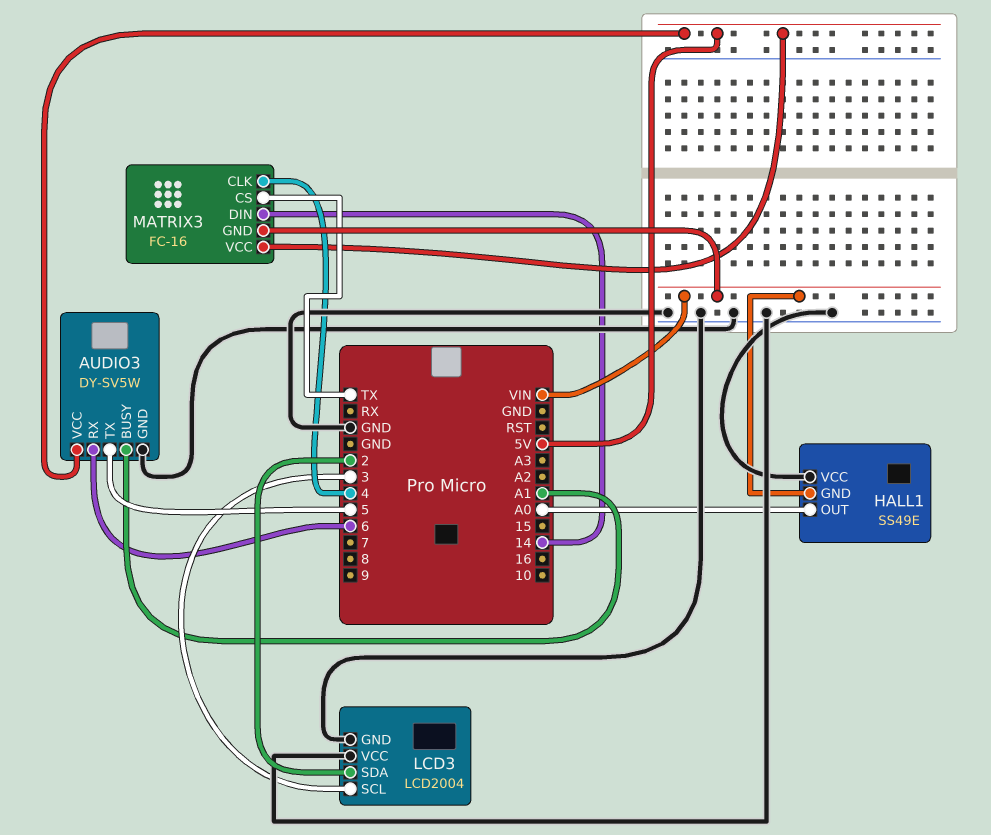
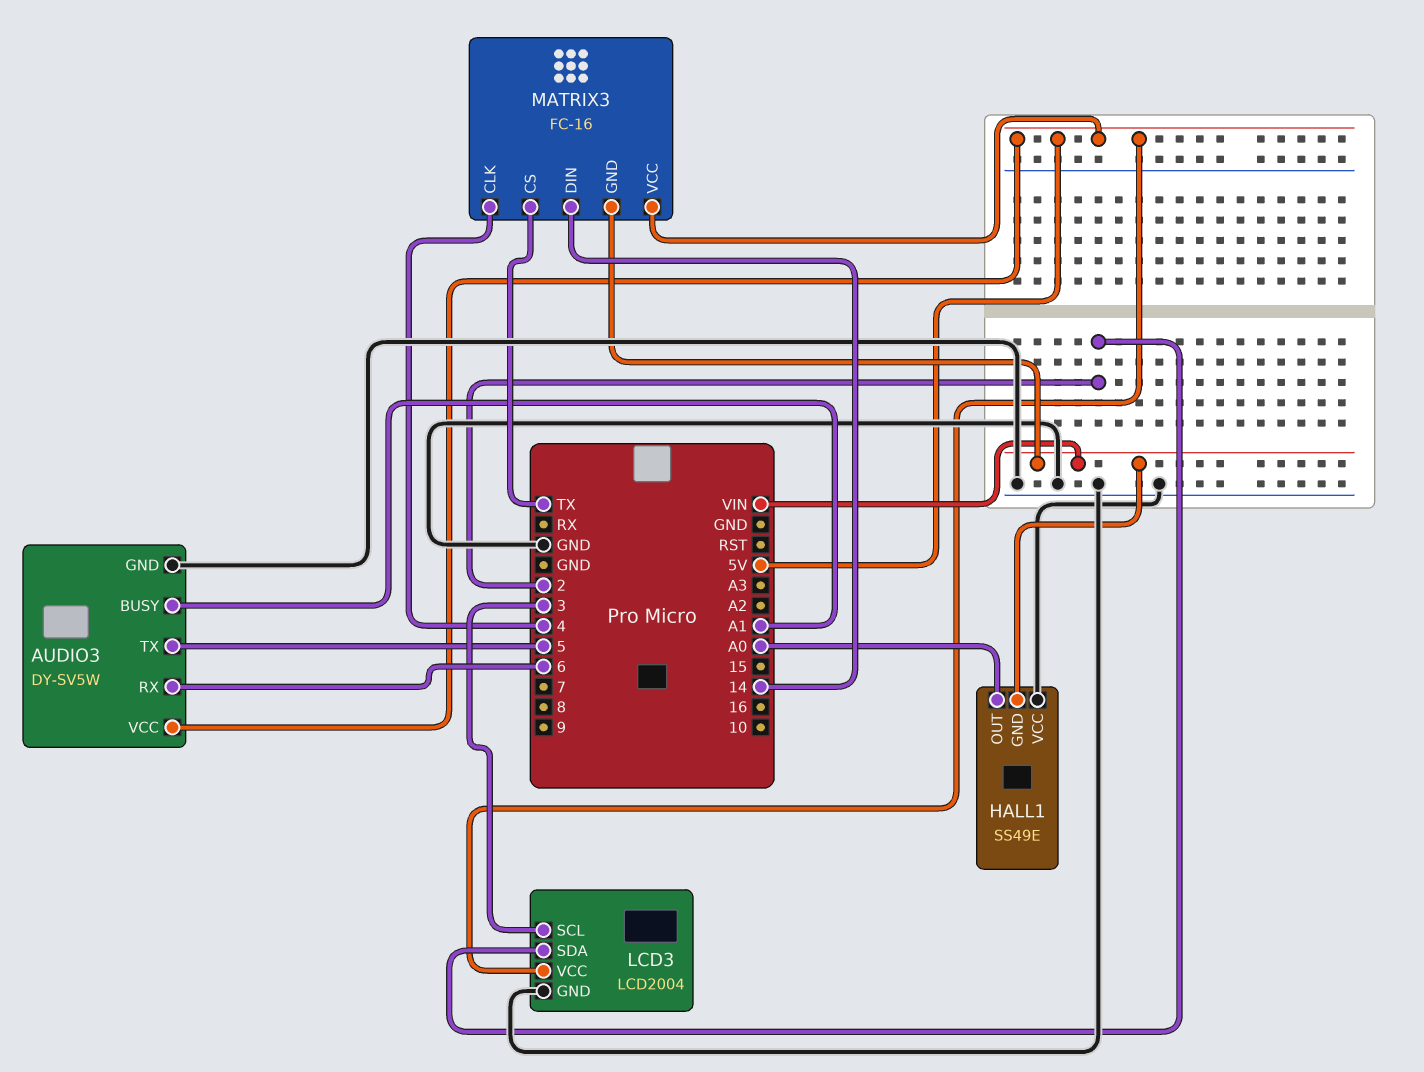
LCD3 pin VCC: GND -> 5V

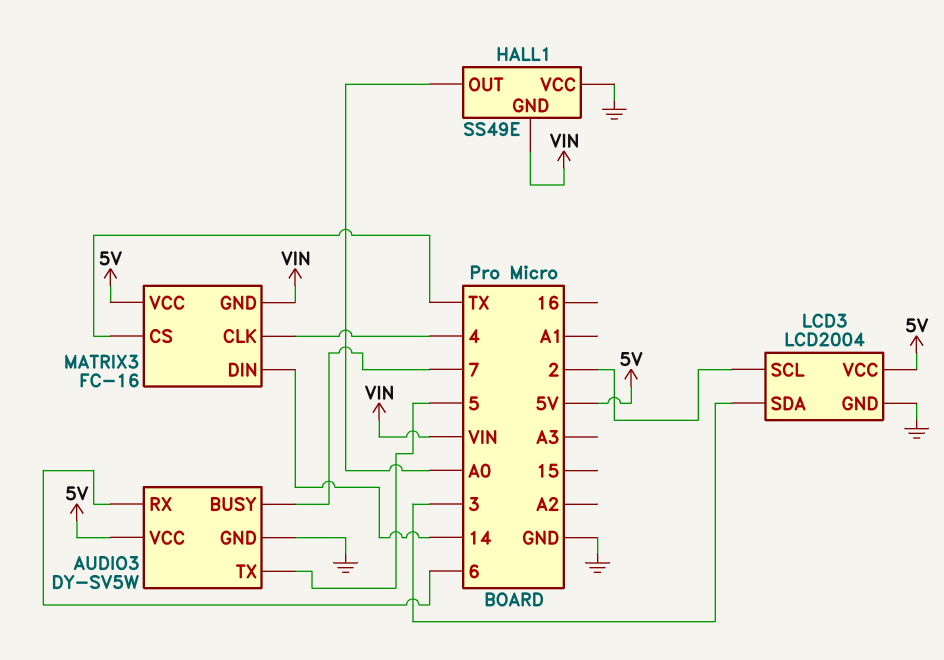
AUDIO3 pin BUSY: A1 -> 7
LCD3 pin SCL: 3 -> 2
LCD3 pin SDA: 2 -> 3

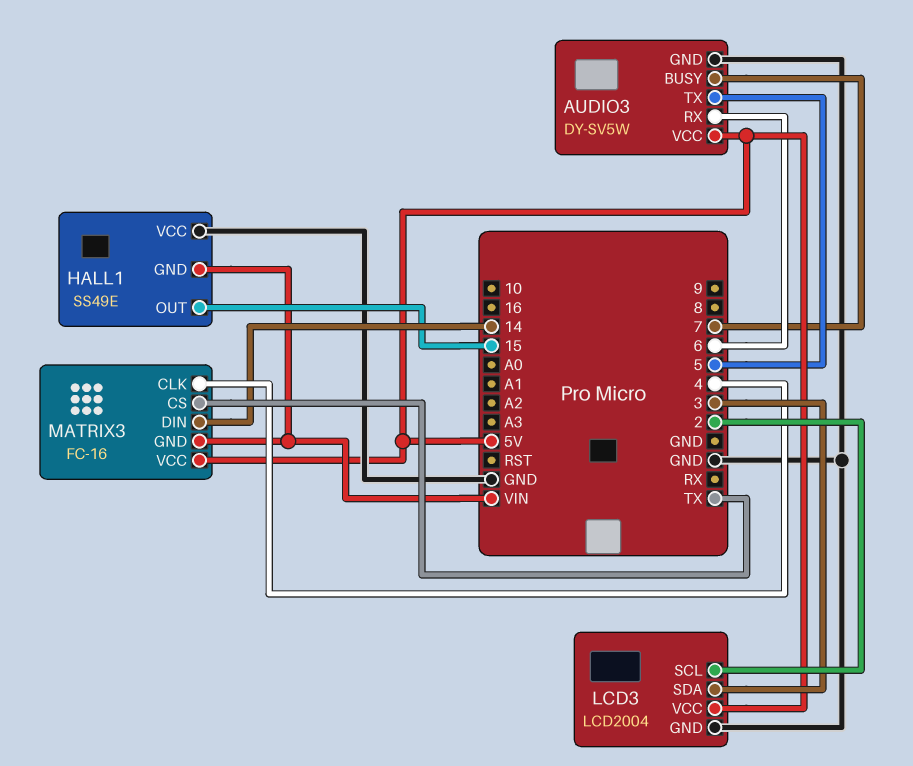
HALL1 pin OUT: A0 -> 15

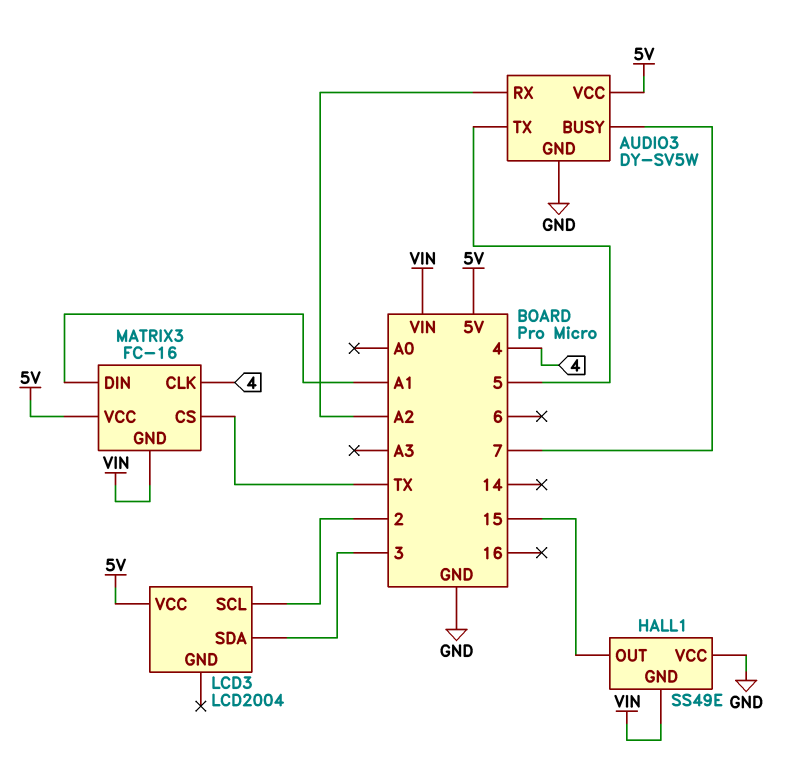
AUDIO3 pin RX: 6 -> A2
LCD3 pin GND: GND -> none
MATRIX3 pin DIN: 14 -> A1

